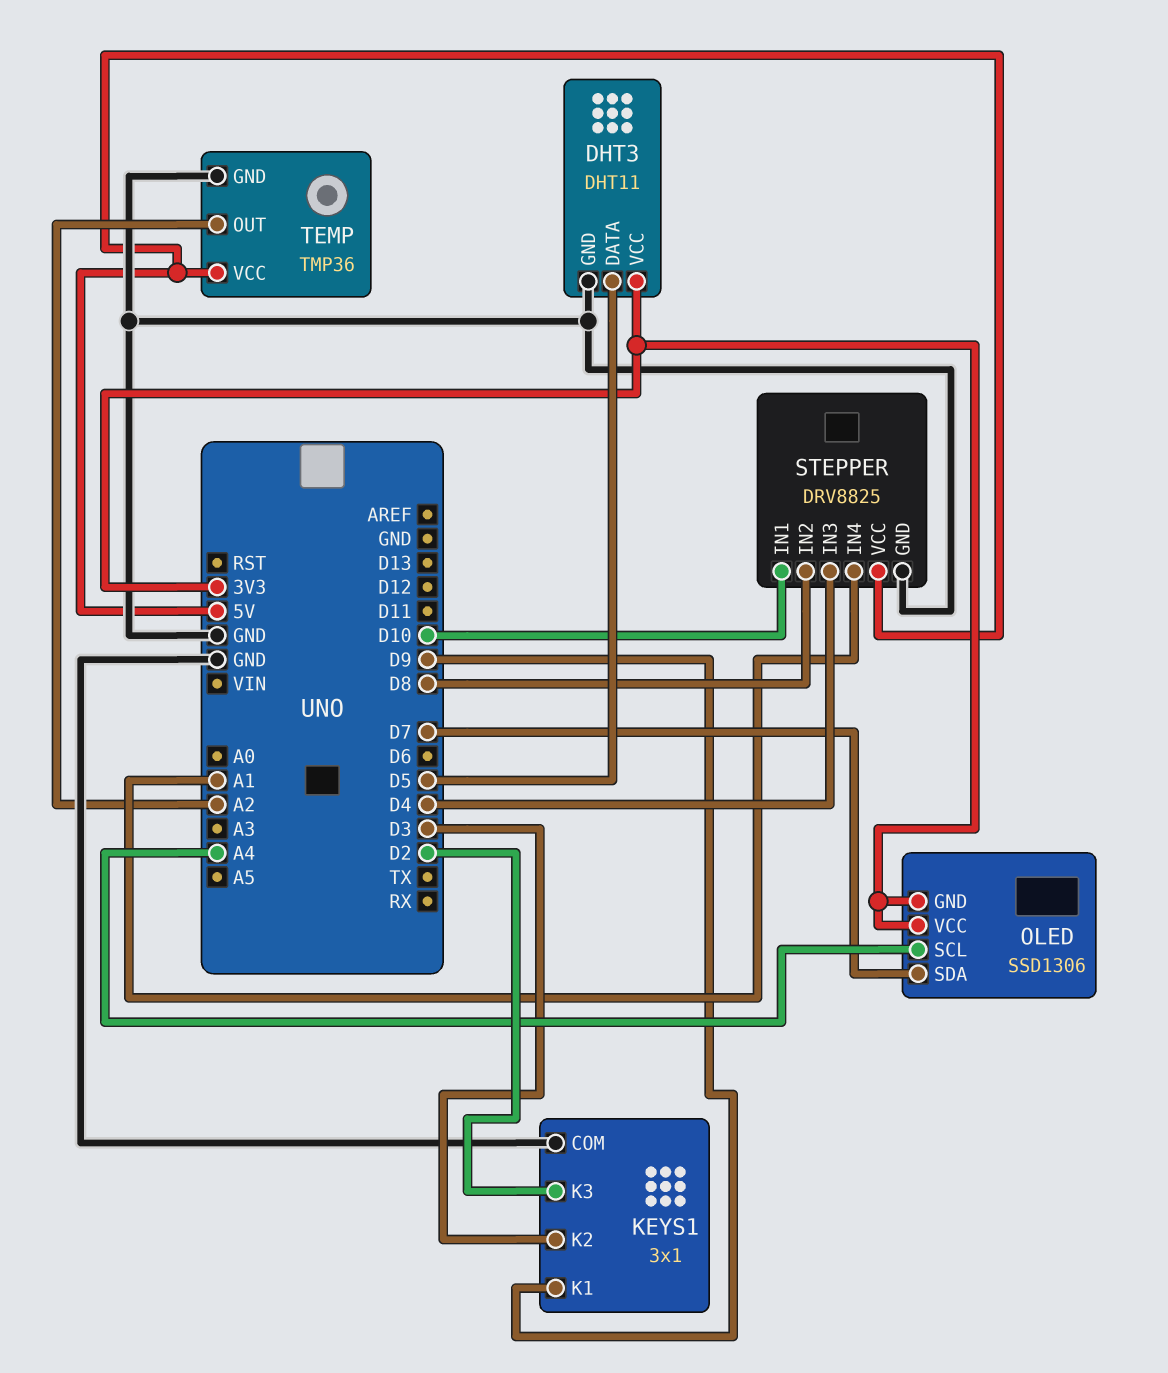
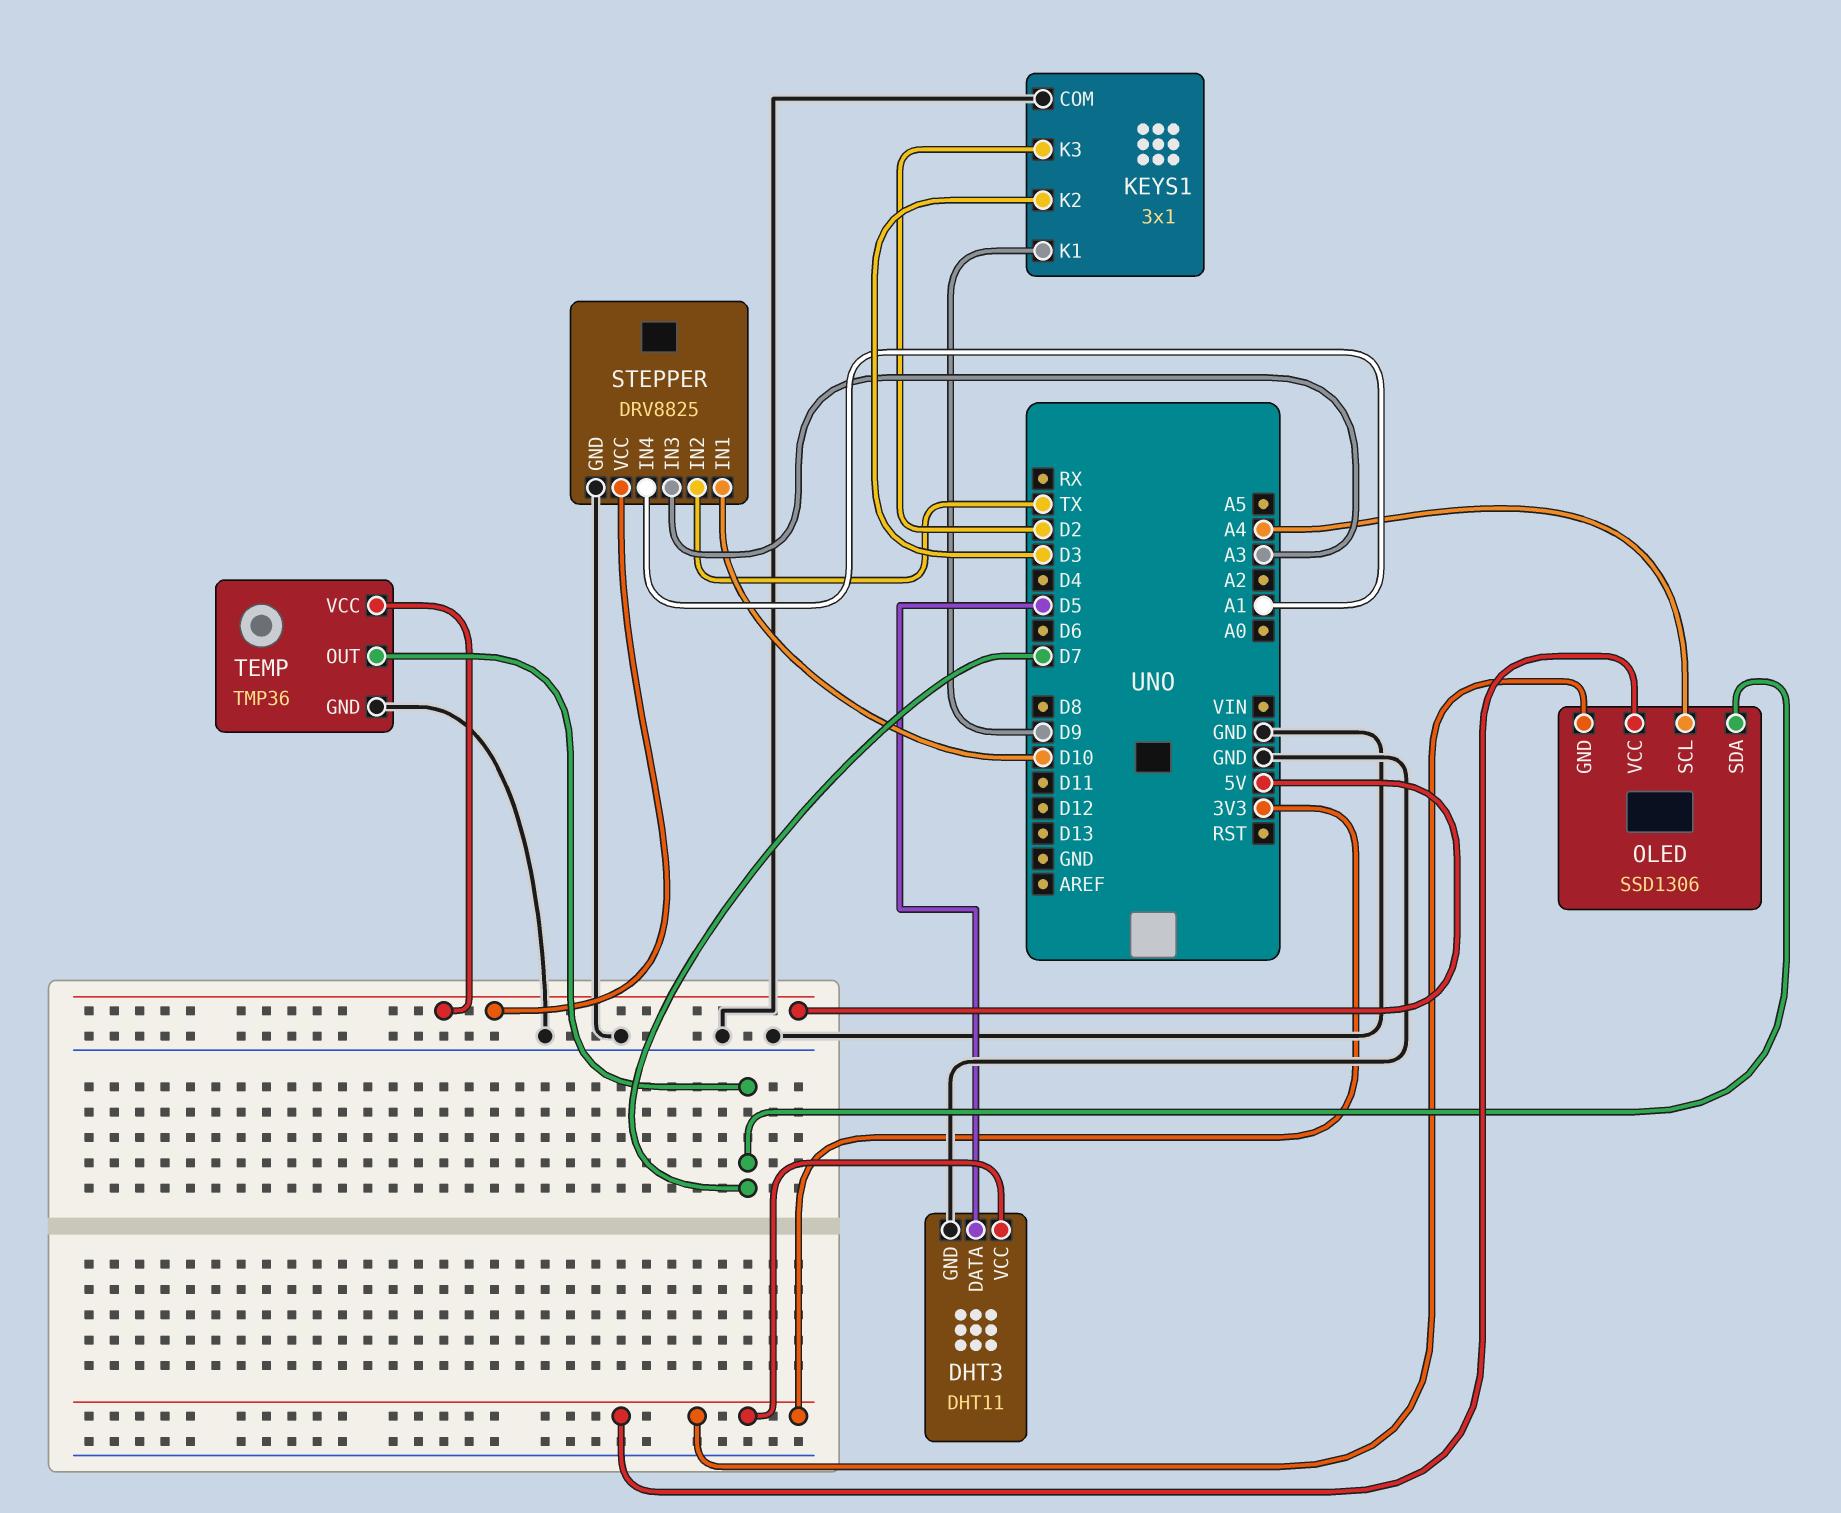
STEPPER pin IN2: D8 -> TX
STEPPER pin IN3: D4 -> A3
TEMP pin OUT: A2 -> D7

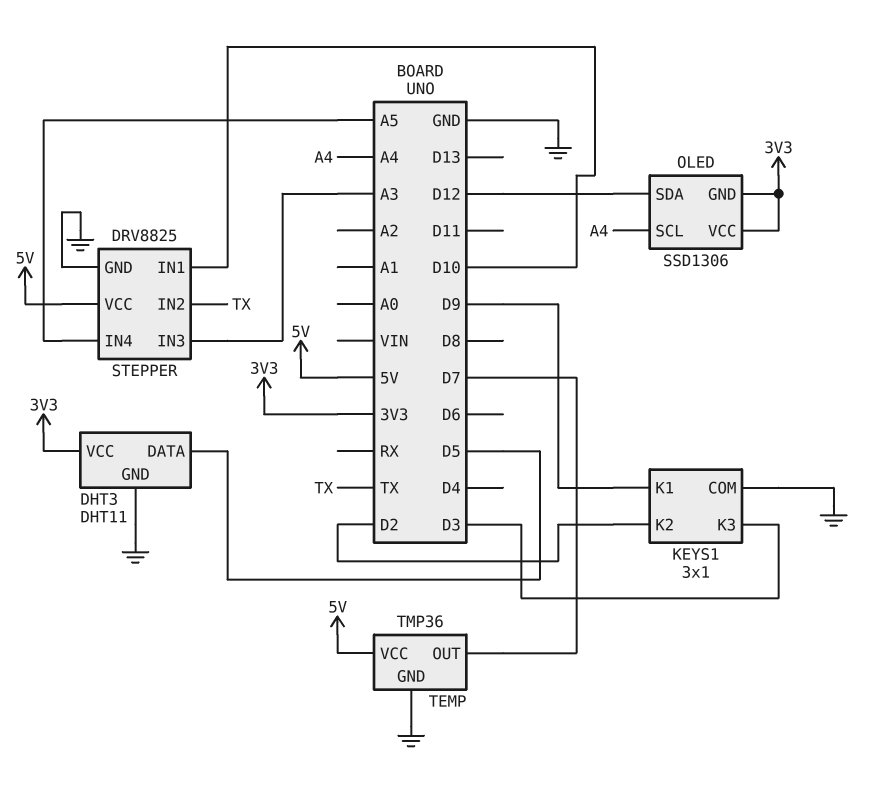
KEYS1 pin K2: D3 -> D2
KEYS1 pin K3: D2 -> D3
OLED pin SDA: D7 -> D12
STEPPER pin IN4: A1 -> A5

